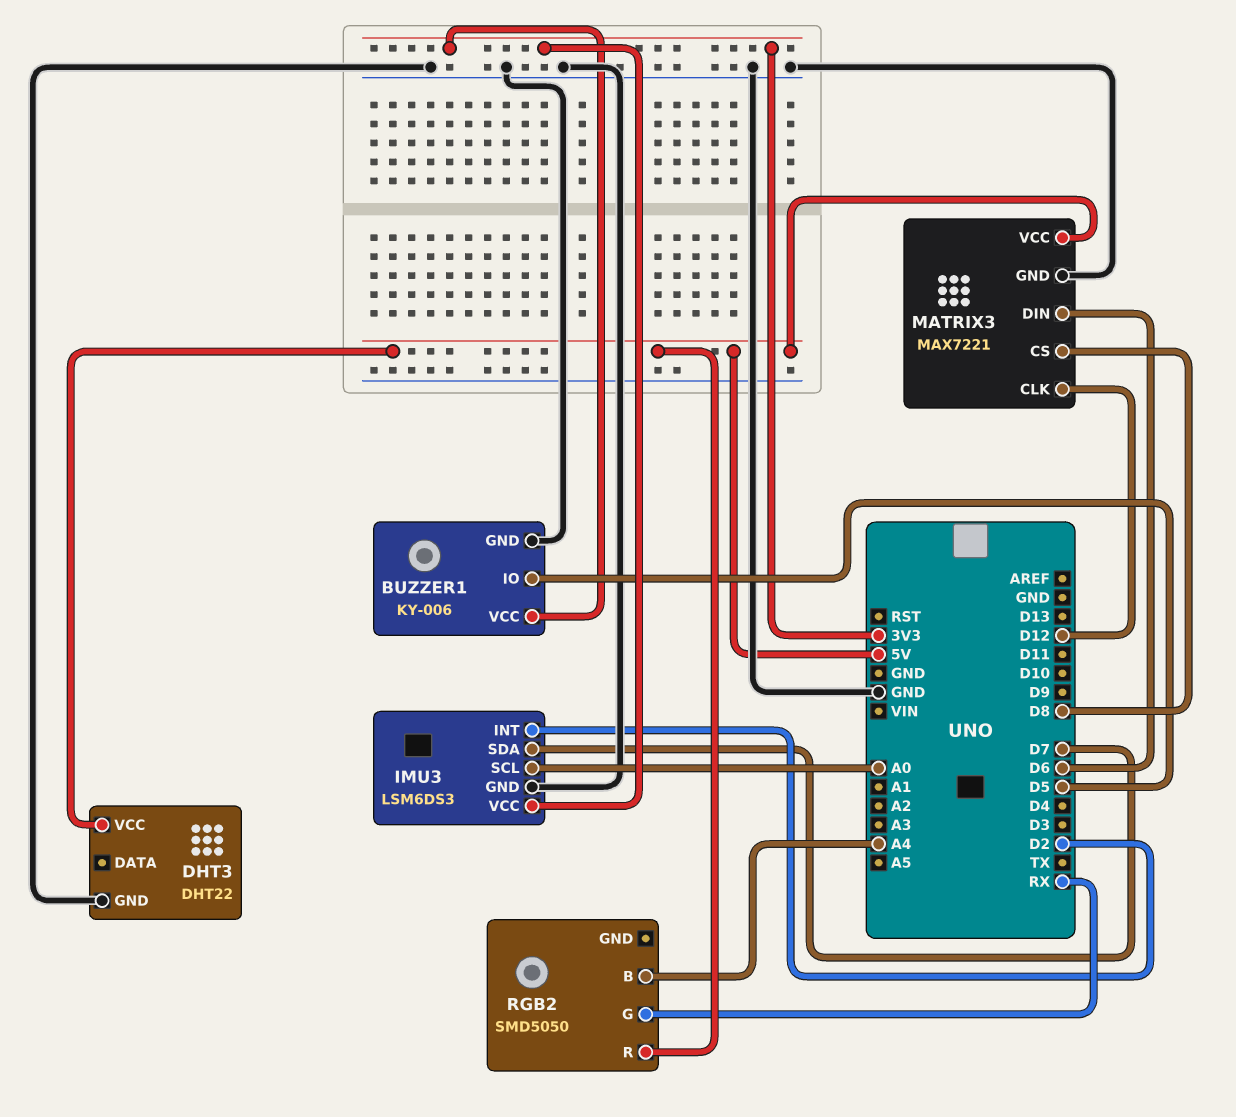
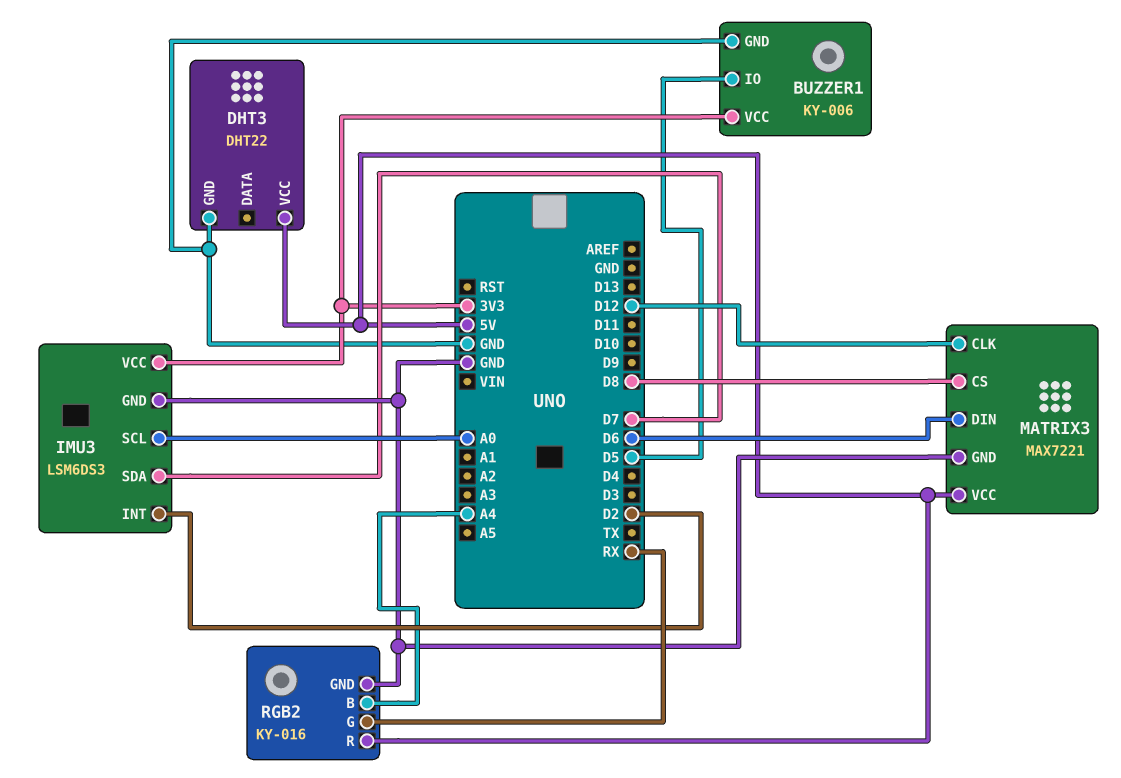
RGB2: SMD5050 -> KY-016
RGB2 pin GND: none -> GND

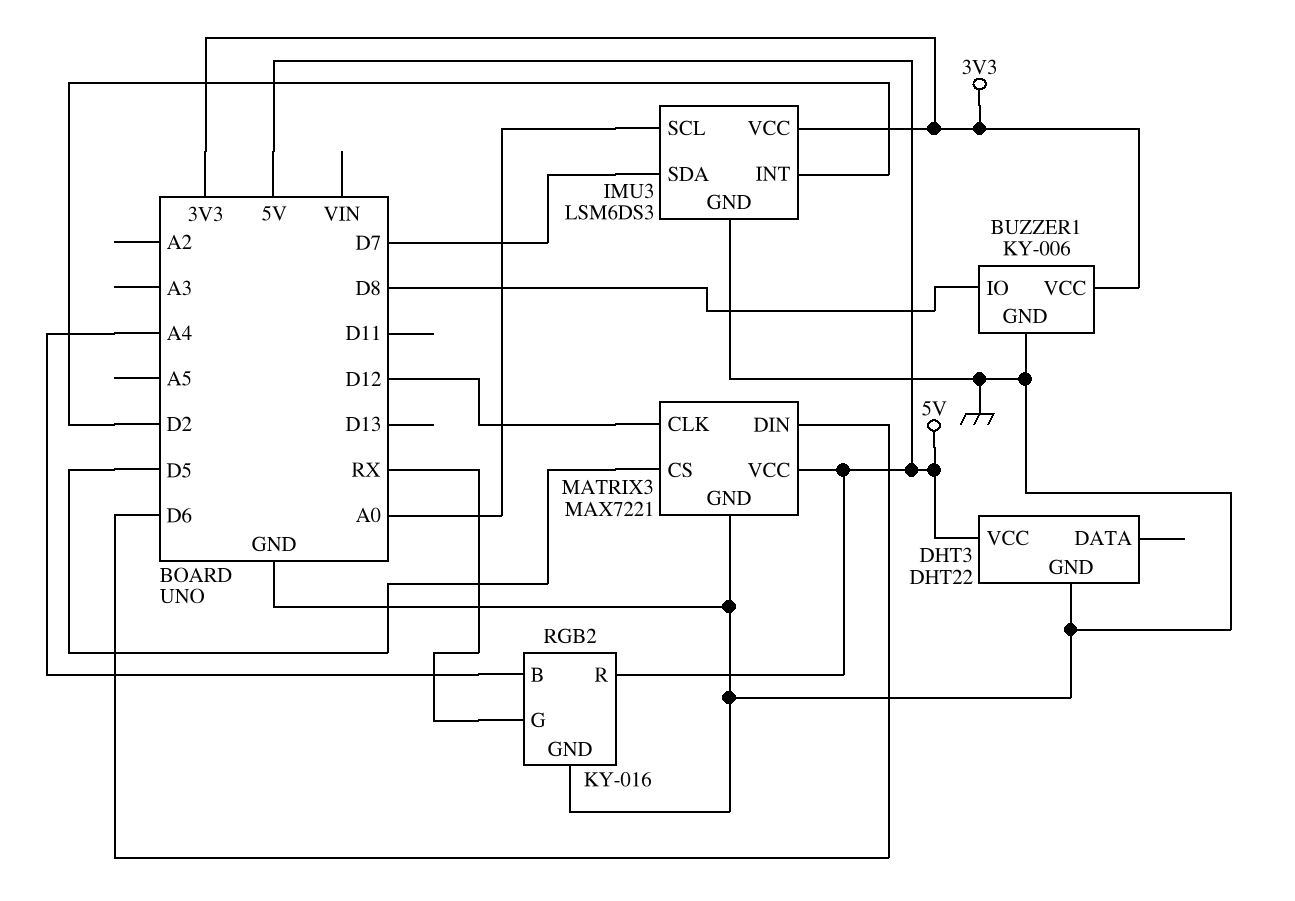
BUZZER1 pin IO: D5 -> D8
MATRIX3 pin CS: D8 -> D5

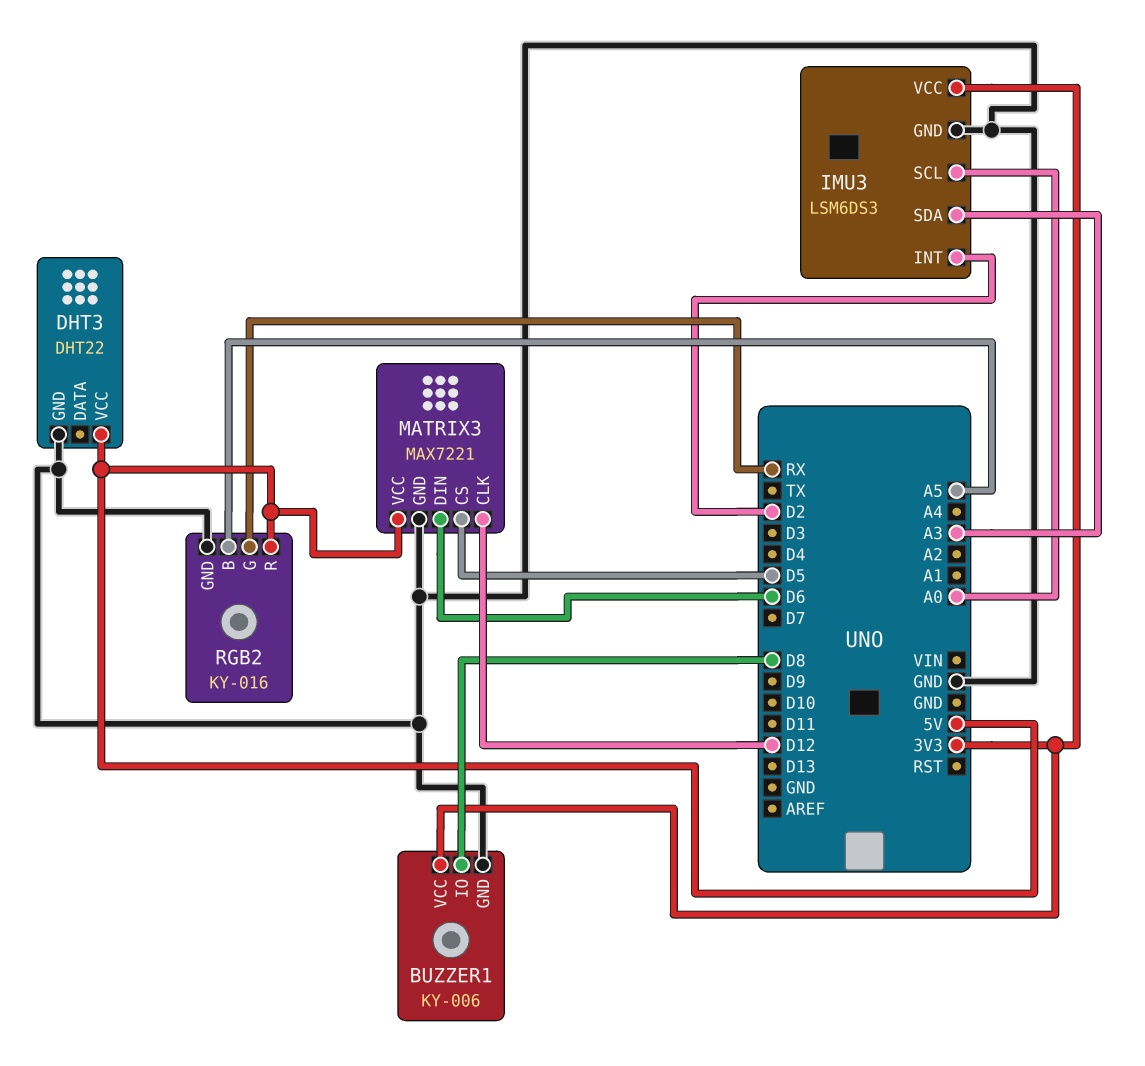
IMU3 pin SDA: D7 -> A3
RGB2 pin B: A4 -> A5

